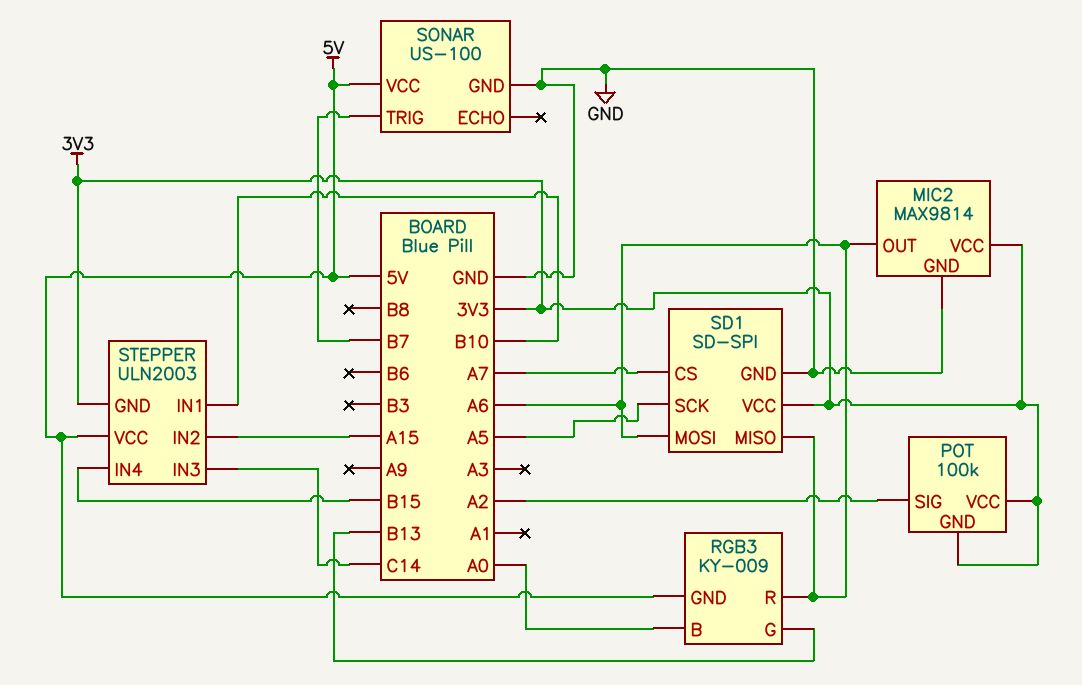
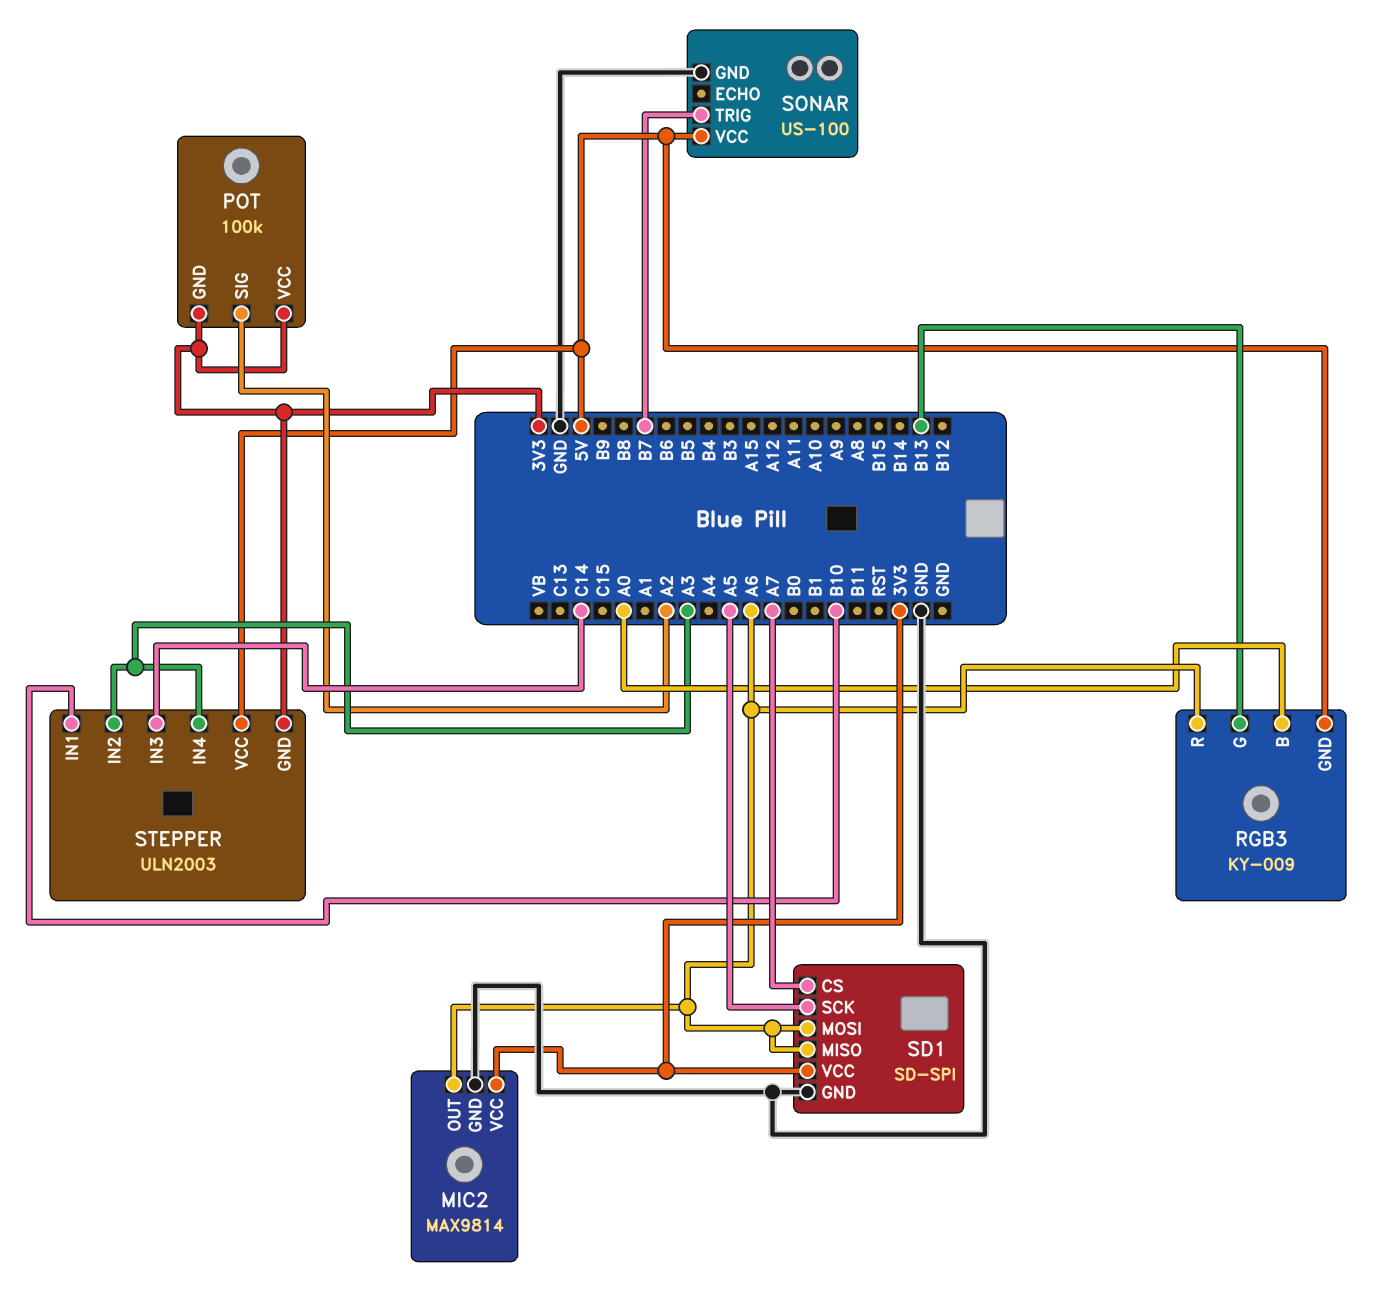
STEPPER pin IN2: A15 -> A3
STEPPER pin IN4: B15 -> A3

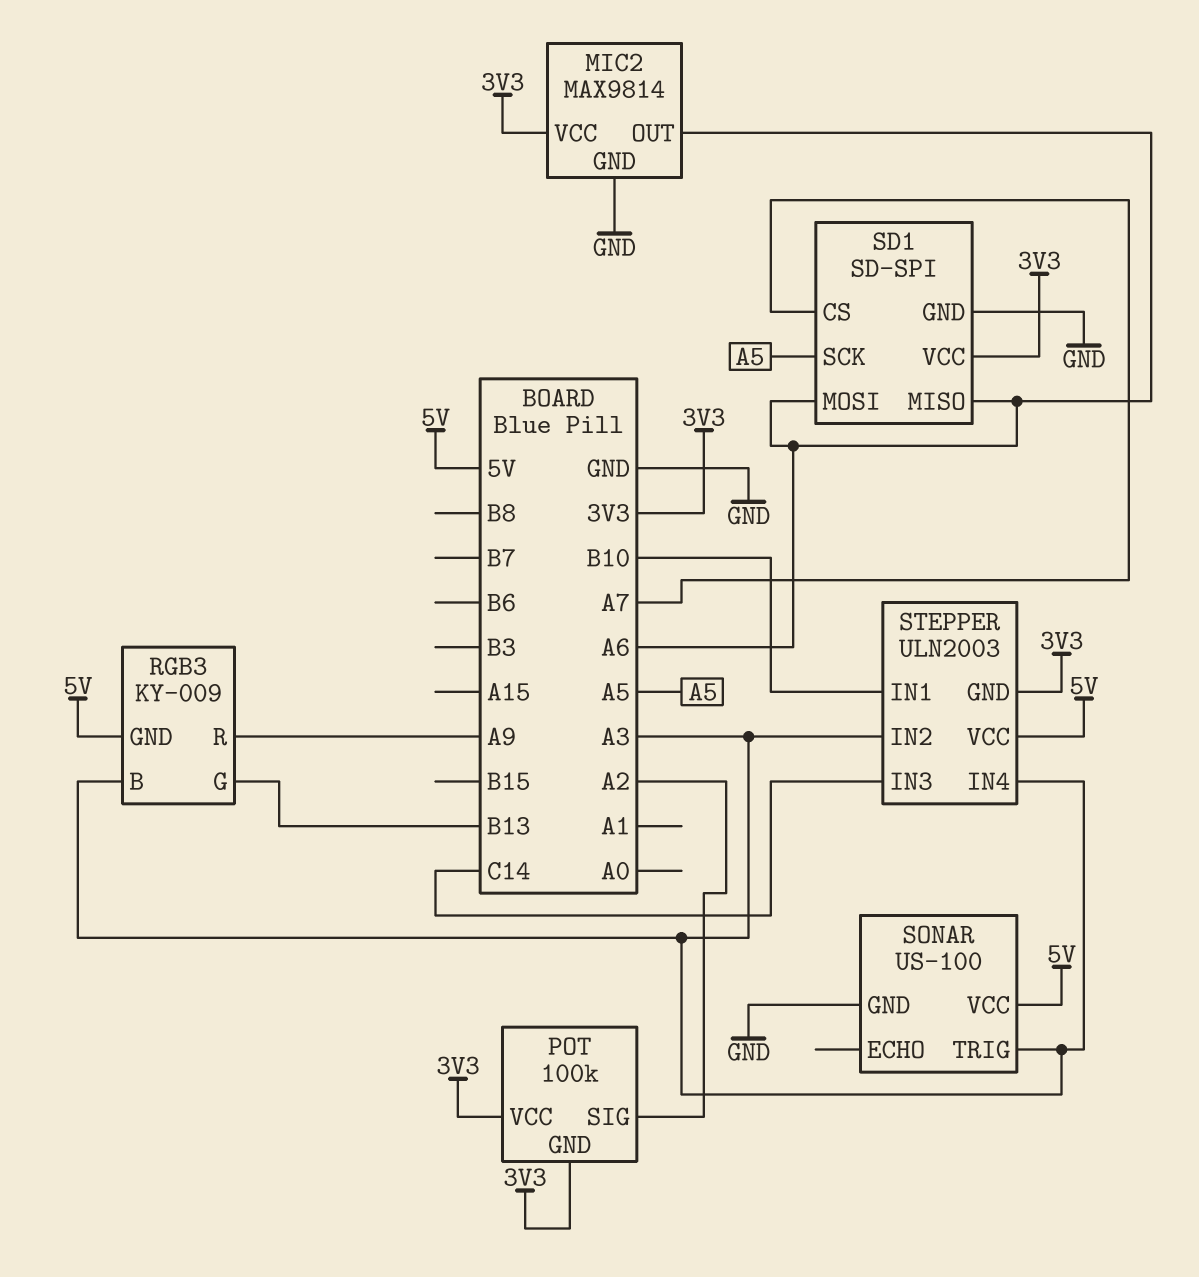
RGB3 pin B: A0 -> A3
RGB3 pin R: A6 -> A9
SONAR pin TRIG: B7 -> A3

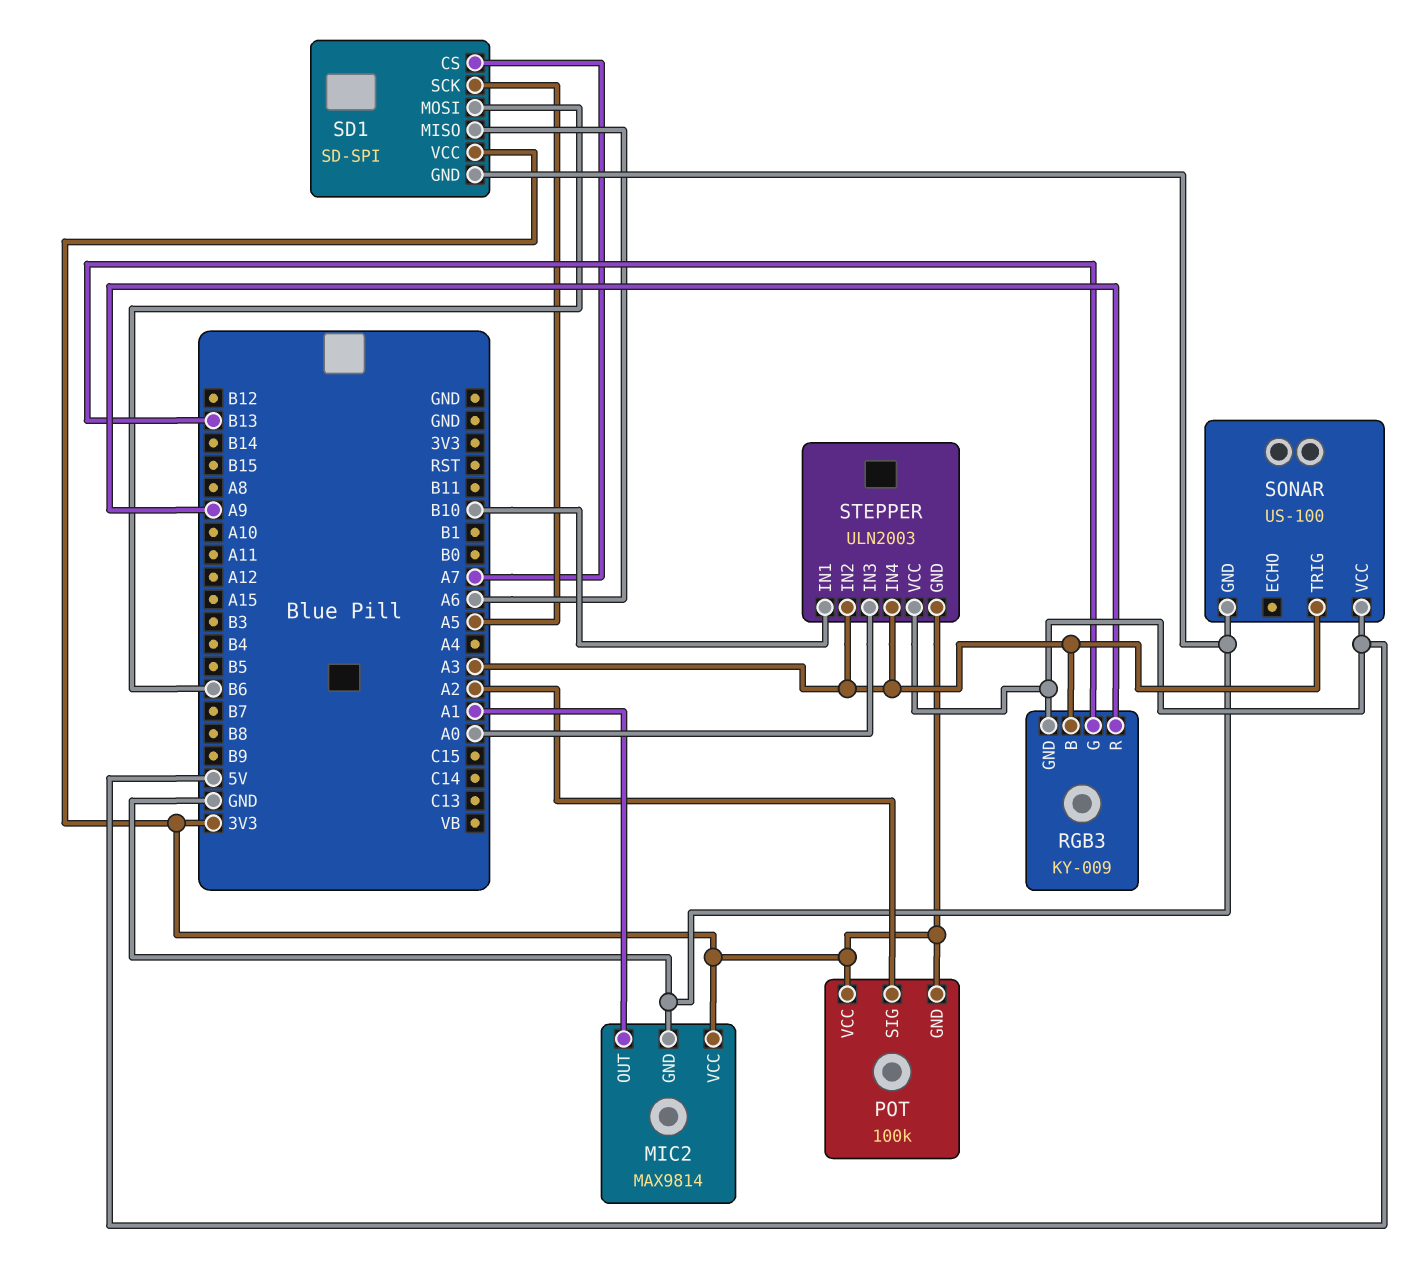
MIC2 pin OUT: A6 -> A1
SD1 pin MOSI: A6 -> B6
STEPPER pin IN3: C14 -> A0

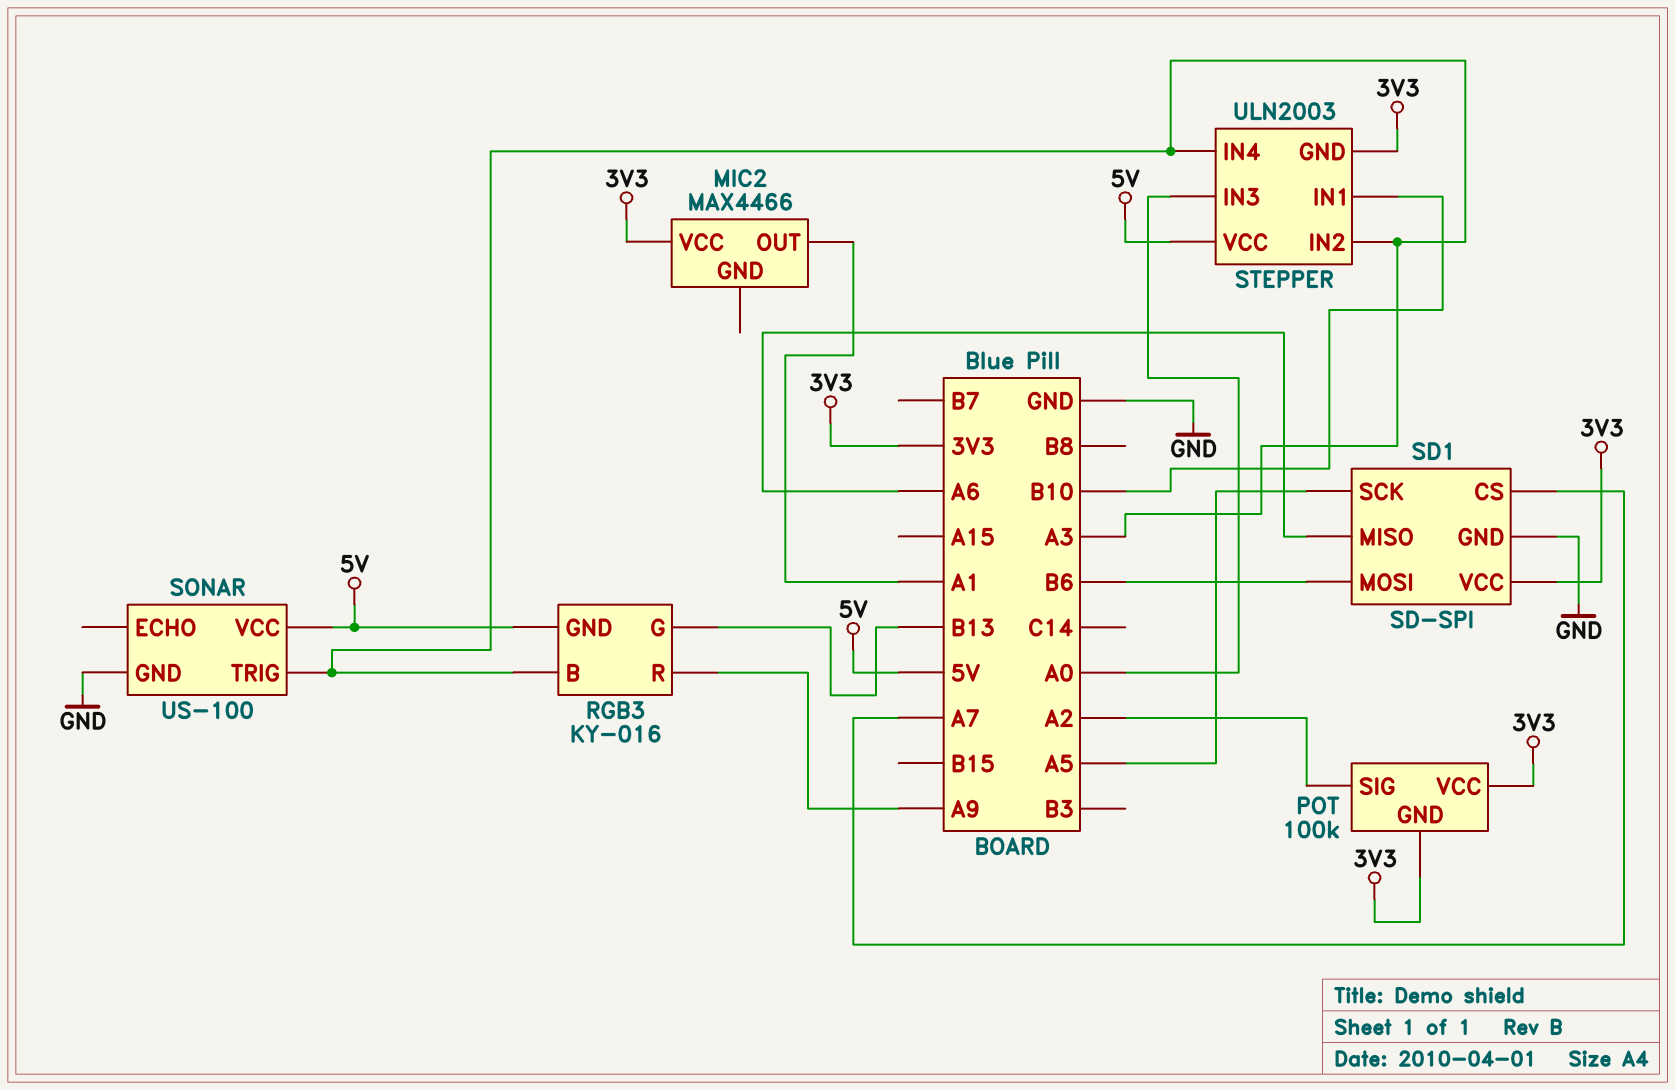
MIC2: MAX9814 -> MAX4466
MIC2 pin GND: GND -> none
RGB3: KY-009 -> KY-016

